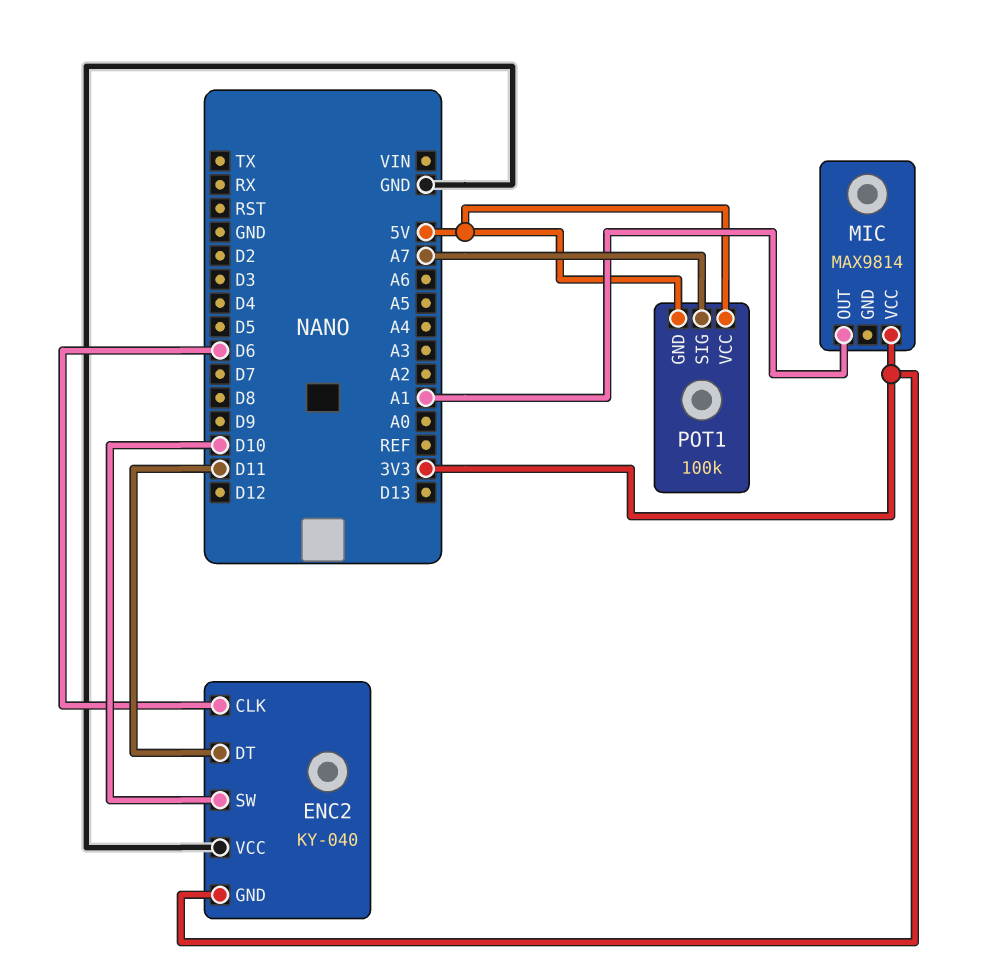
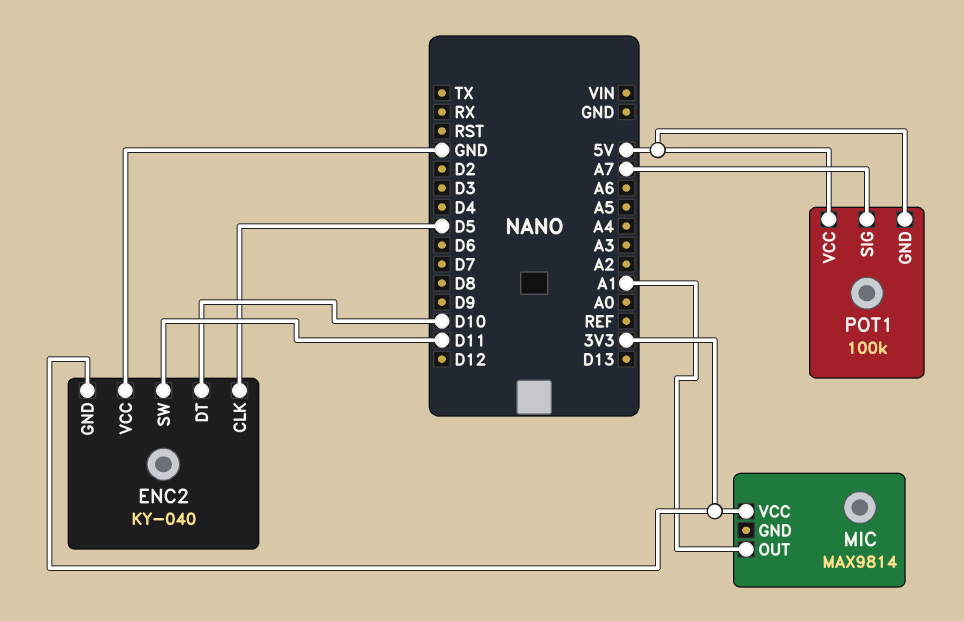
ENC2 pin CLK: D6 -> D5
ENC2 pin DT: D11 -> D10
ENC2 pin SW: D10 -> D11

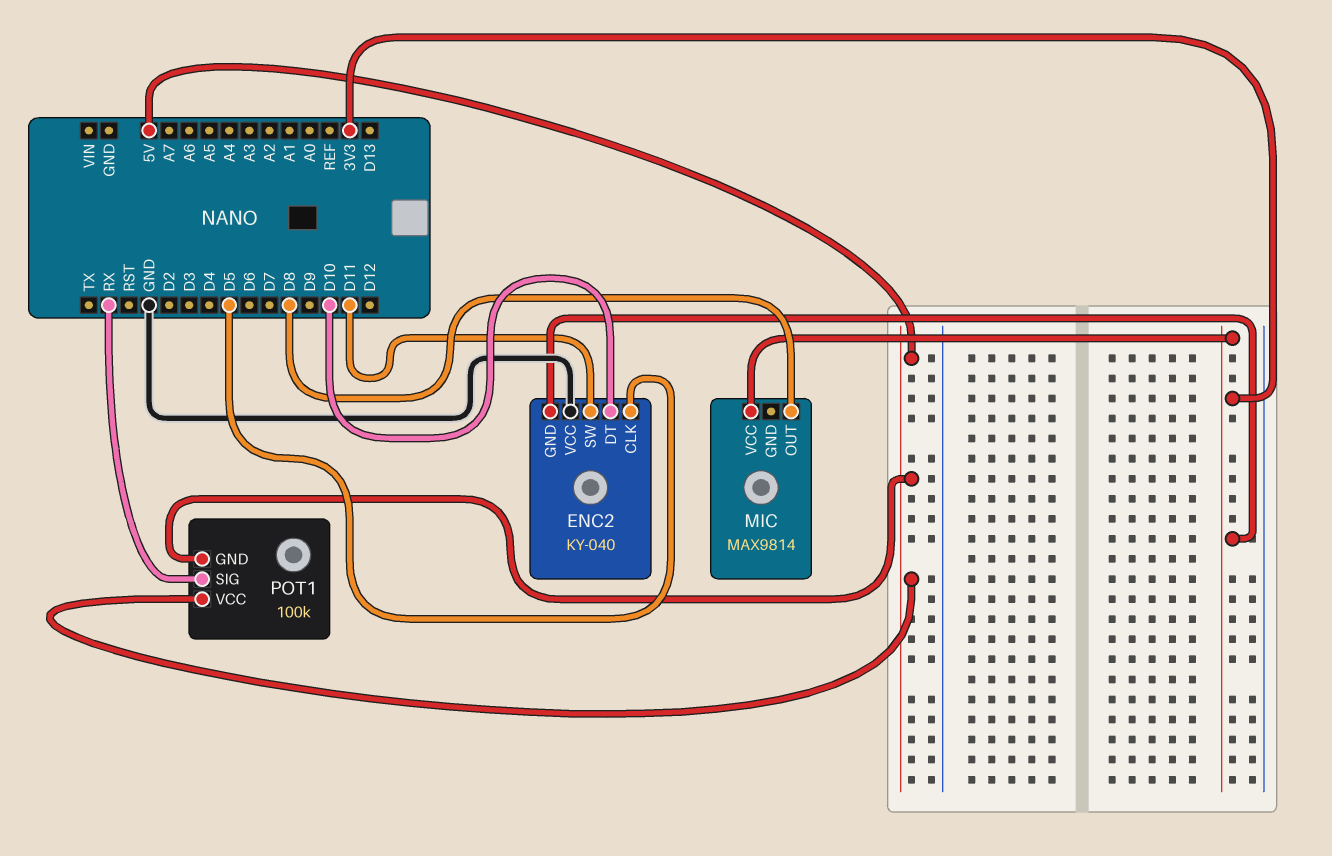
MIC pin OUT: A1 -> D8
POT1 pin SIG: A7 -> RX

